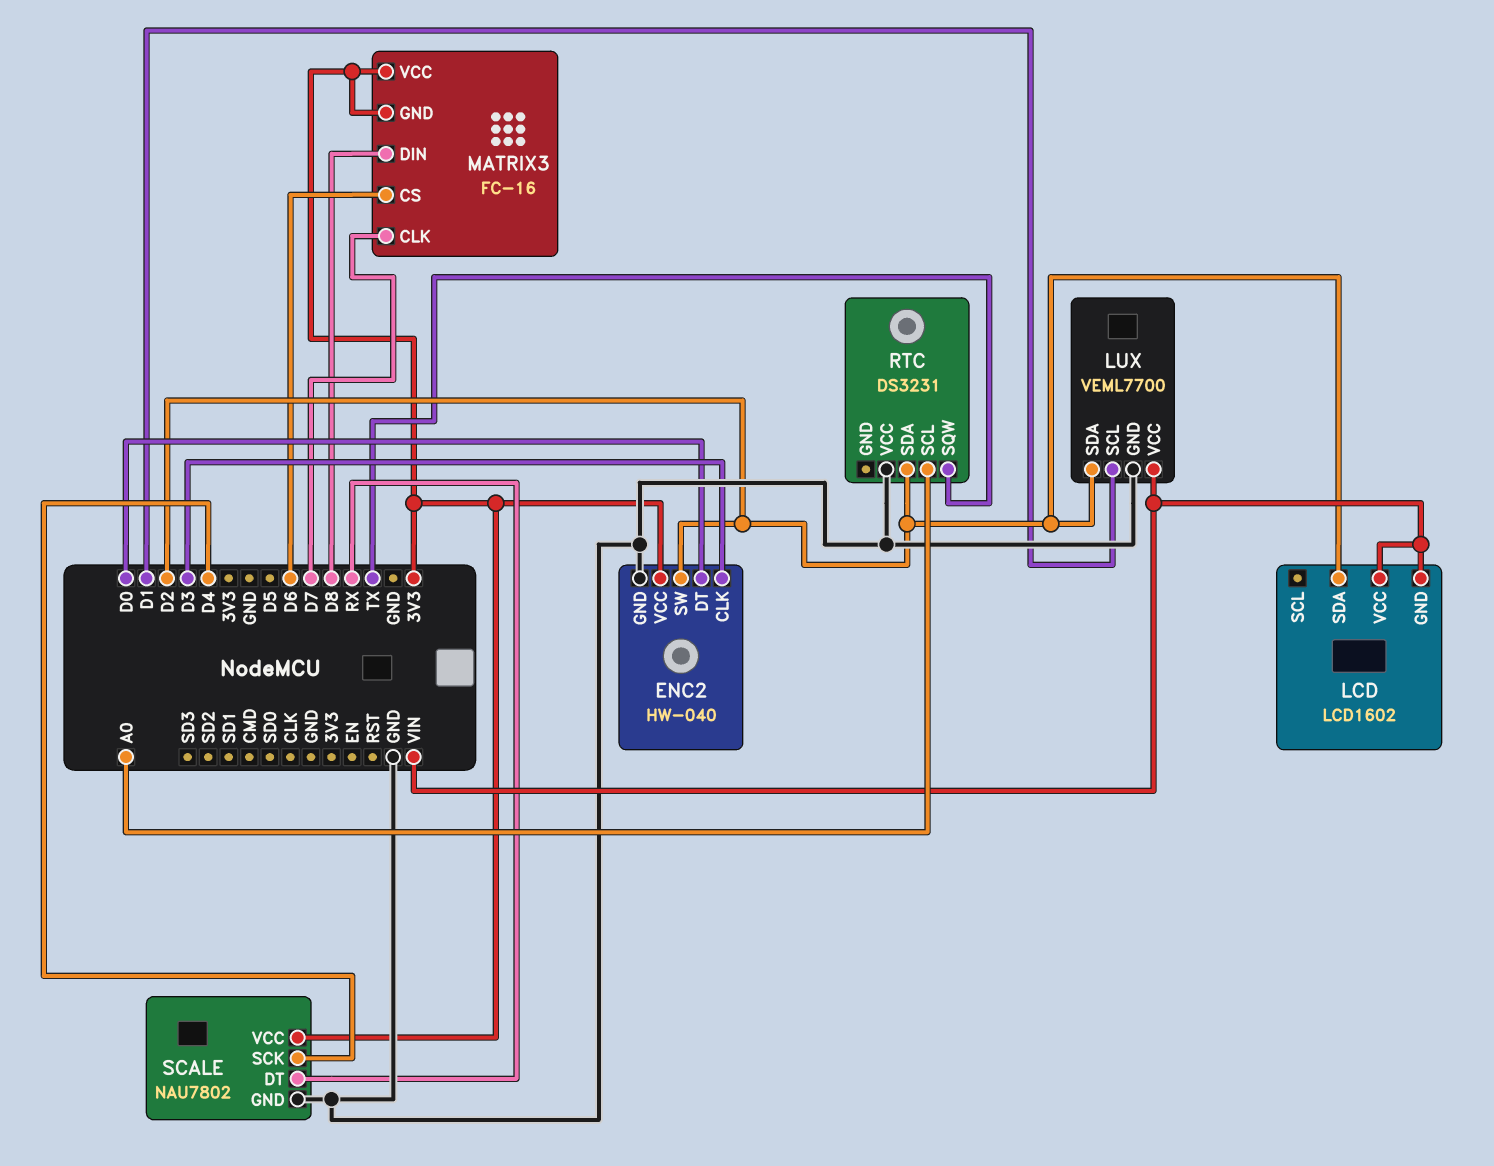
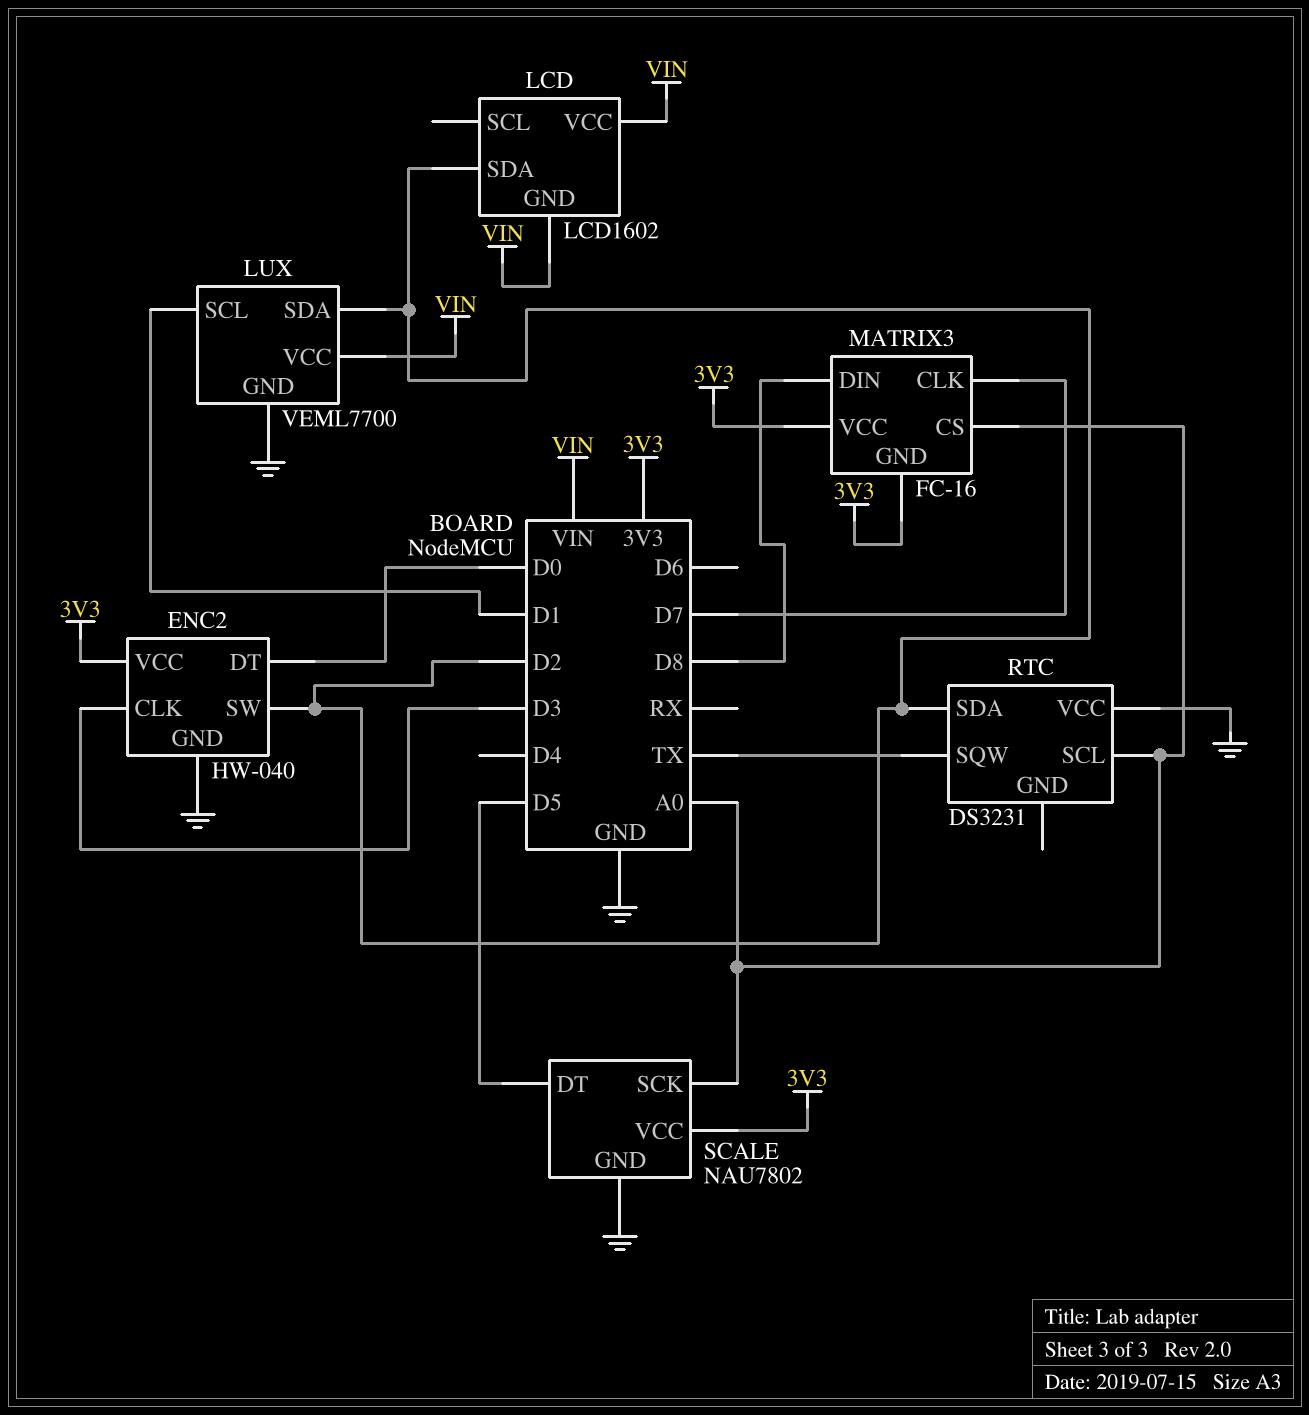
MATRIX3 pin CS: D6 -> A0
SCALE pin DT: RX -> D5
SCALE pin SCK: D4 -> A0

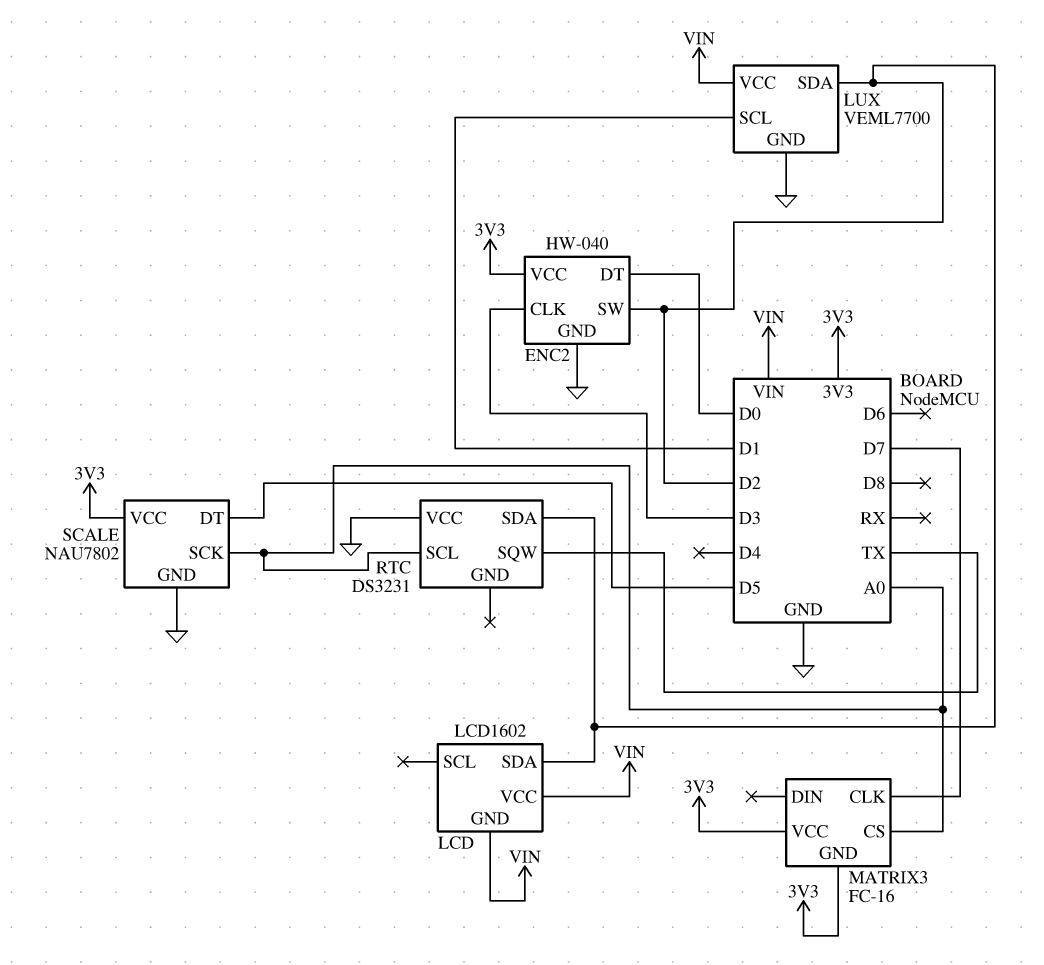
MATRIX3 pin DIN: D8 -> none

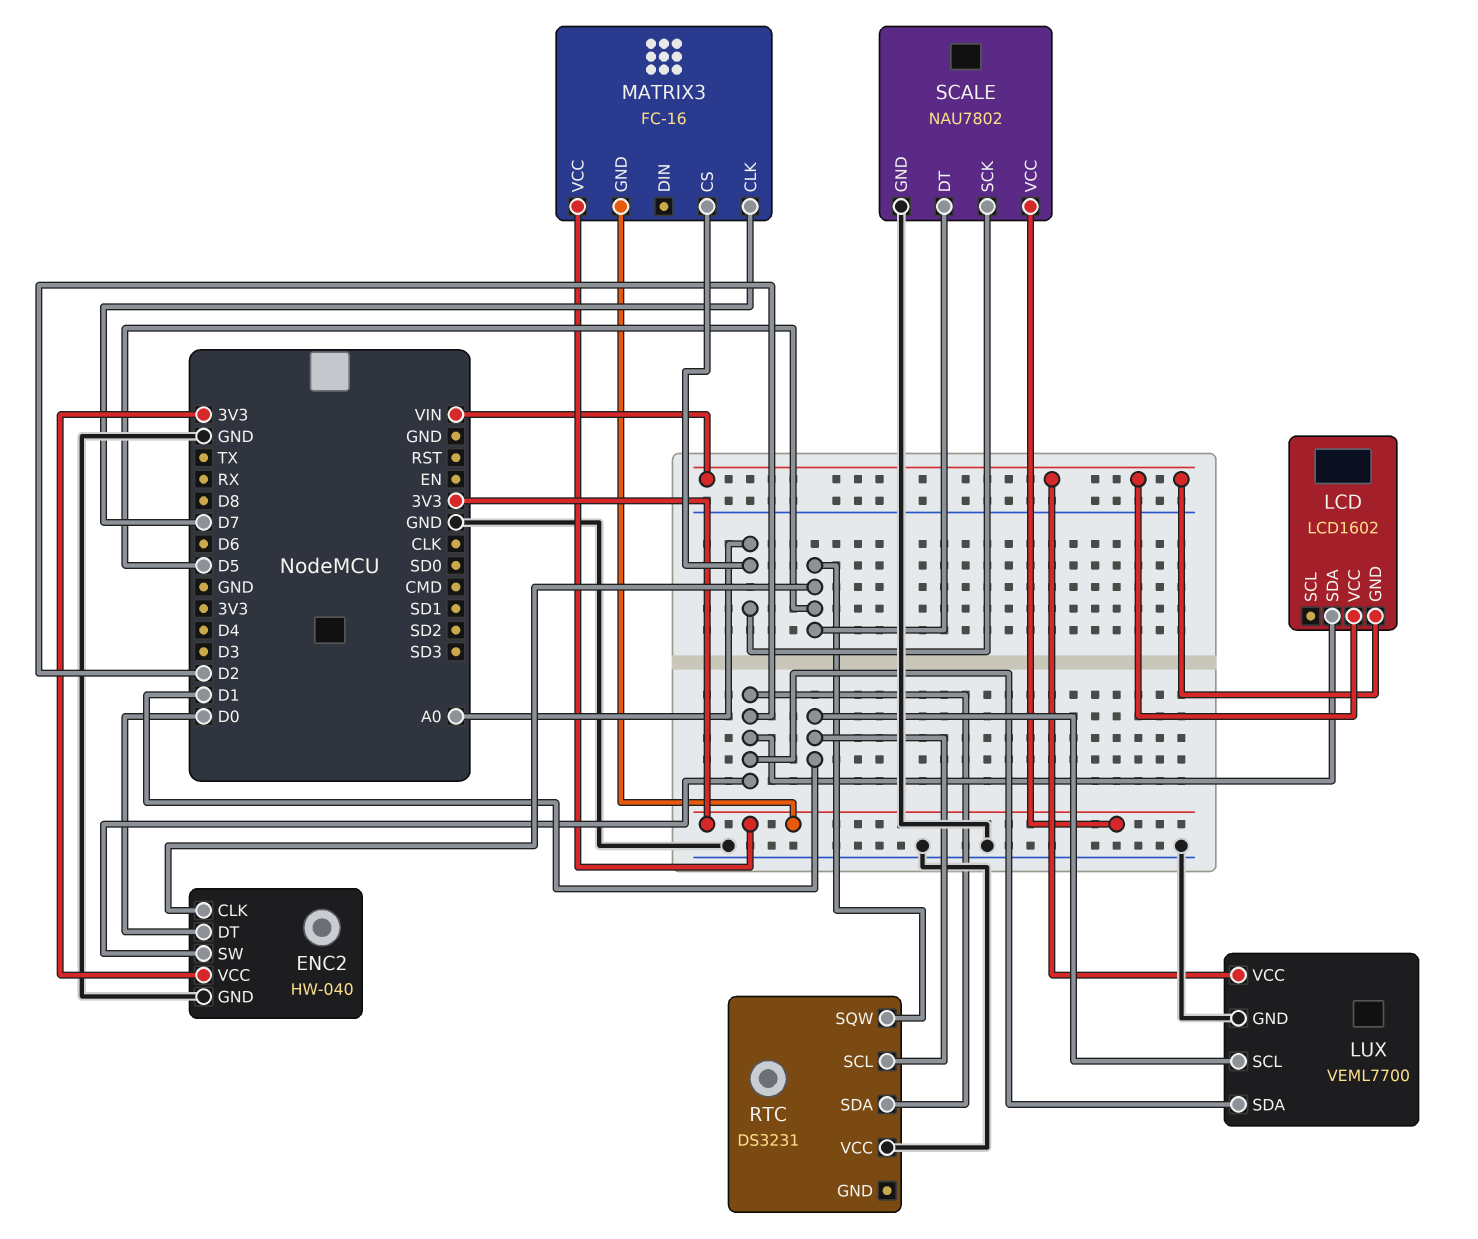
ENC2 pin CLK: D3 -> D5
RTC pin SCL: A0 -> D1
RTC pin SQW: TX -> D5

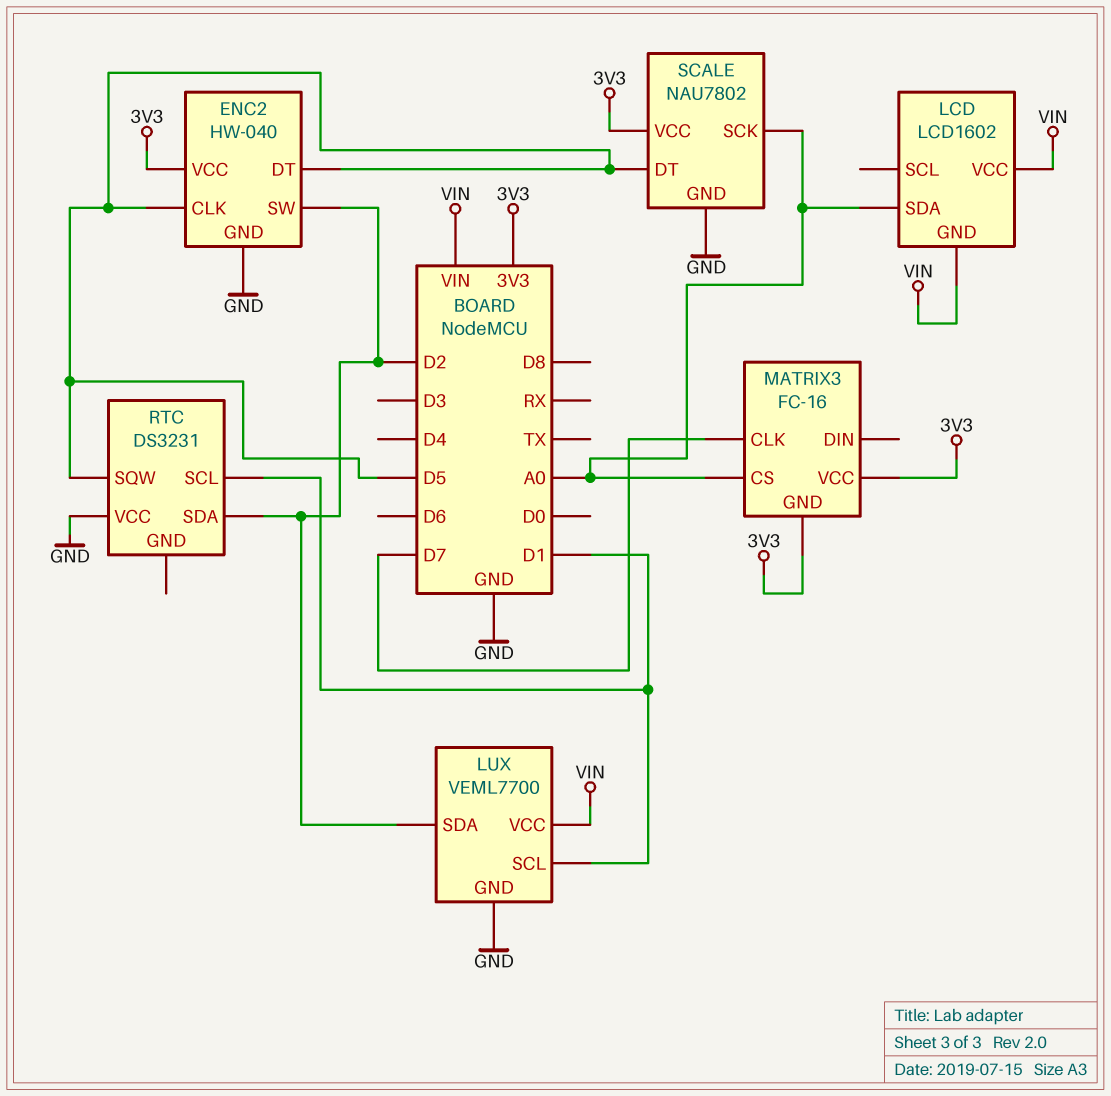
ENC2 pin DT: D0 -> D5
LCD pin SDA: D2 -> A0

